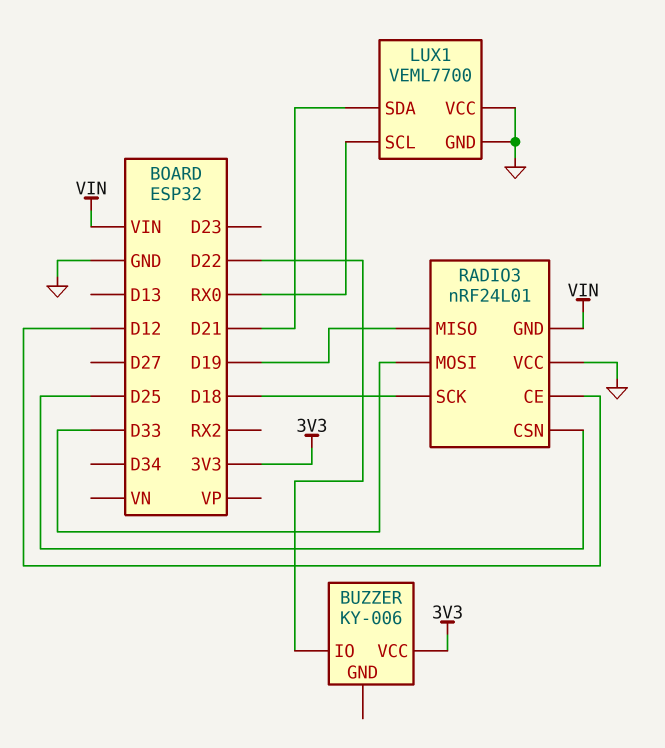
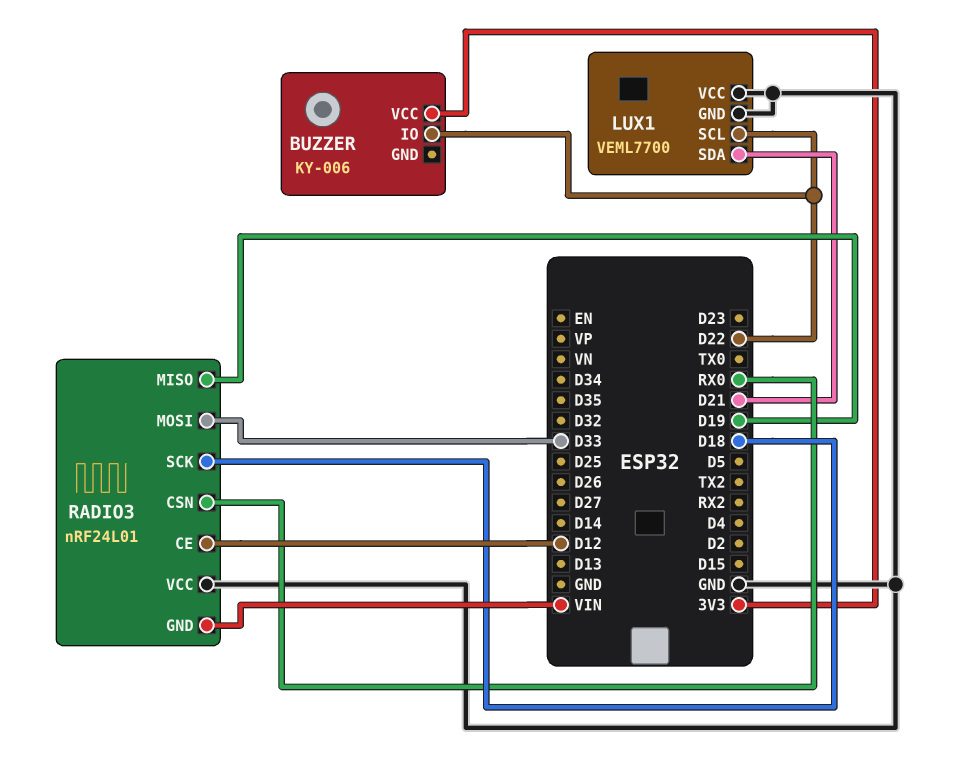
LUX1 pin SCL: RX0 -> D22
RADIO3 pin CSN: D25 -> RX0

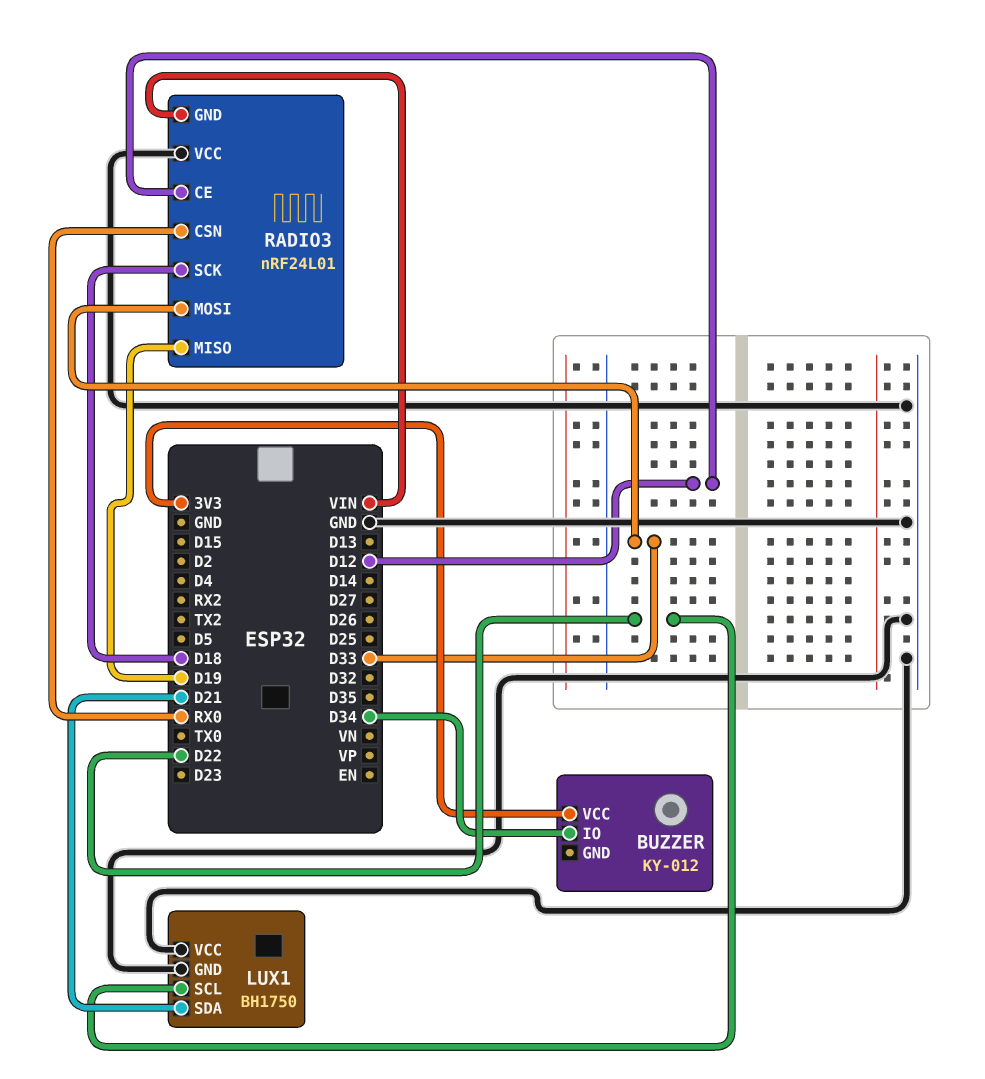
BUZZER: KY-006 -> KY-012
BUZZER pin IO: D22 -> D34
LUX1: VEML7700 -> BH1750

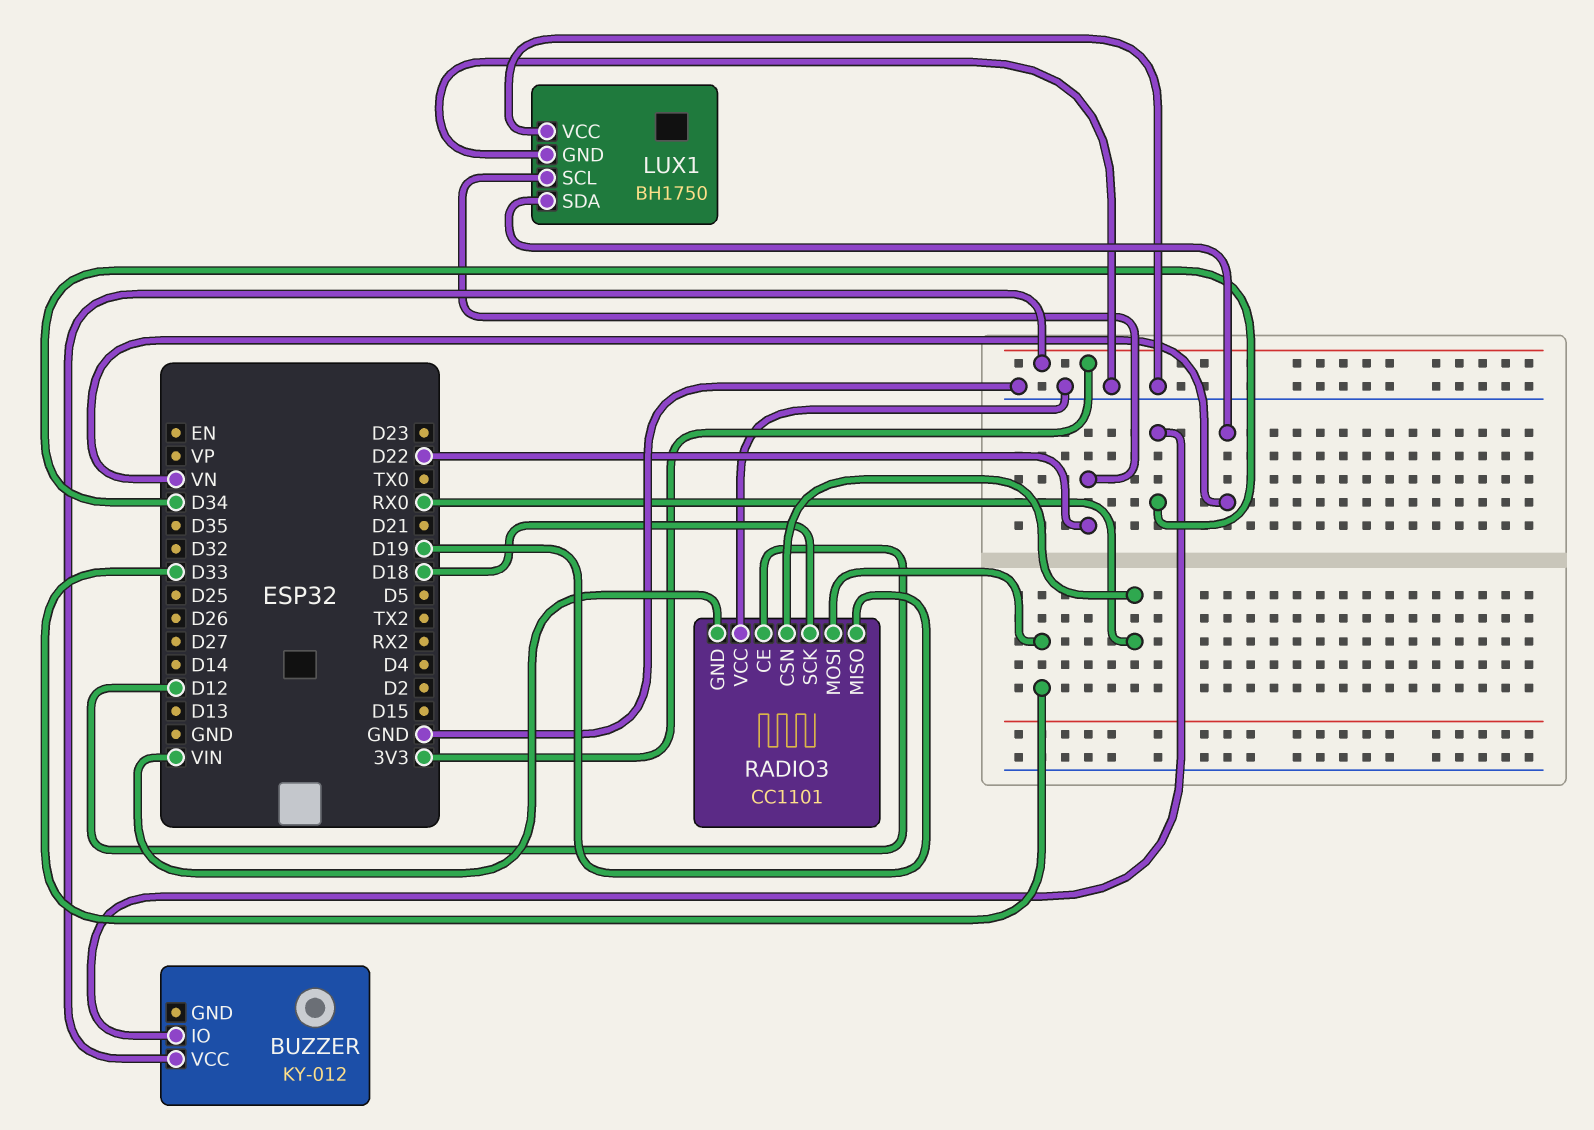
LUX1 pin SDA: D21 -> VN
RADIO3: nRF24L01 -> CC1101

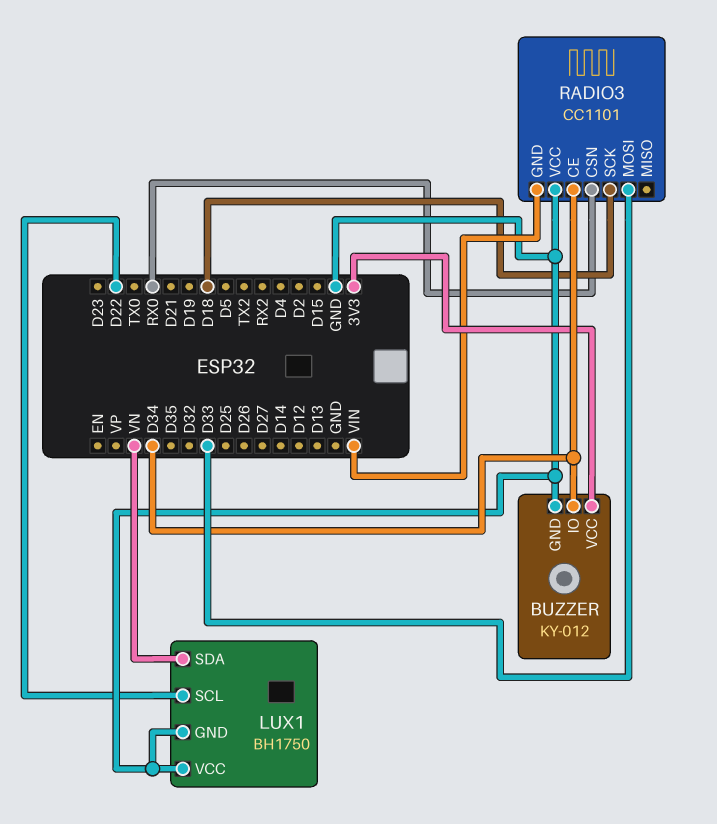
BUZZER pin GND: none -> GND
RADIO3 pin CE: D12 -> D34
RADIO3 pin MISO: D19 -> none

